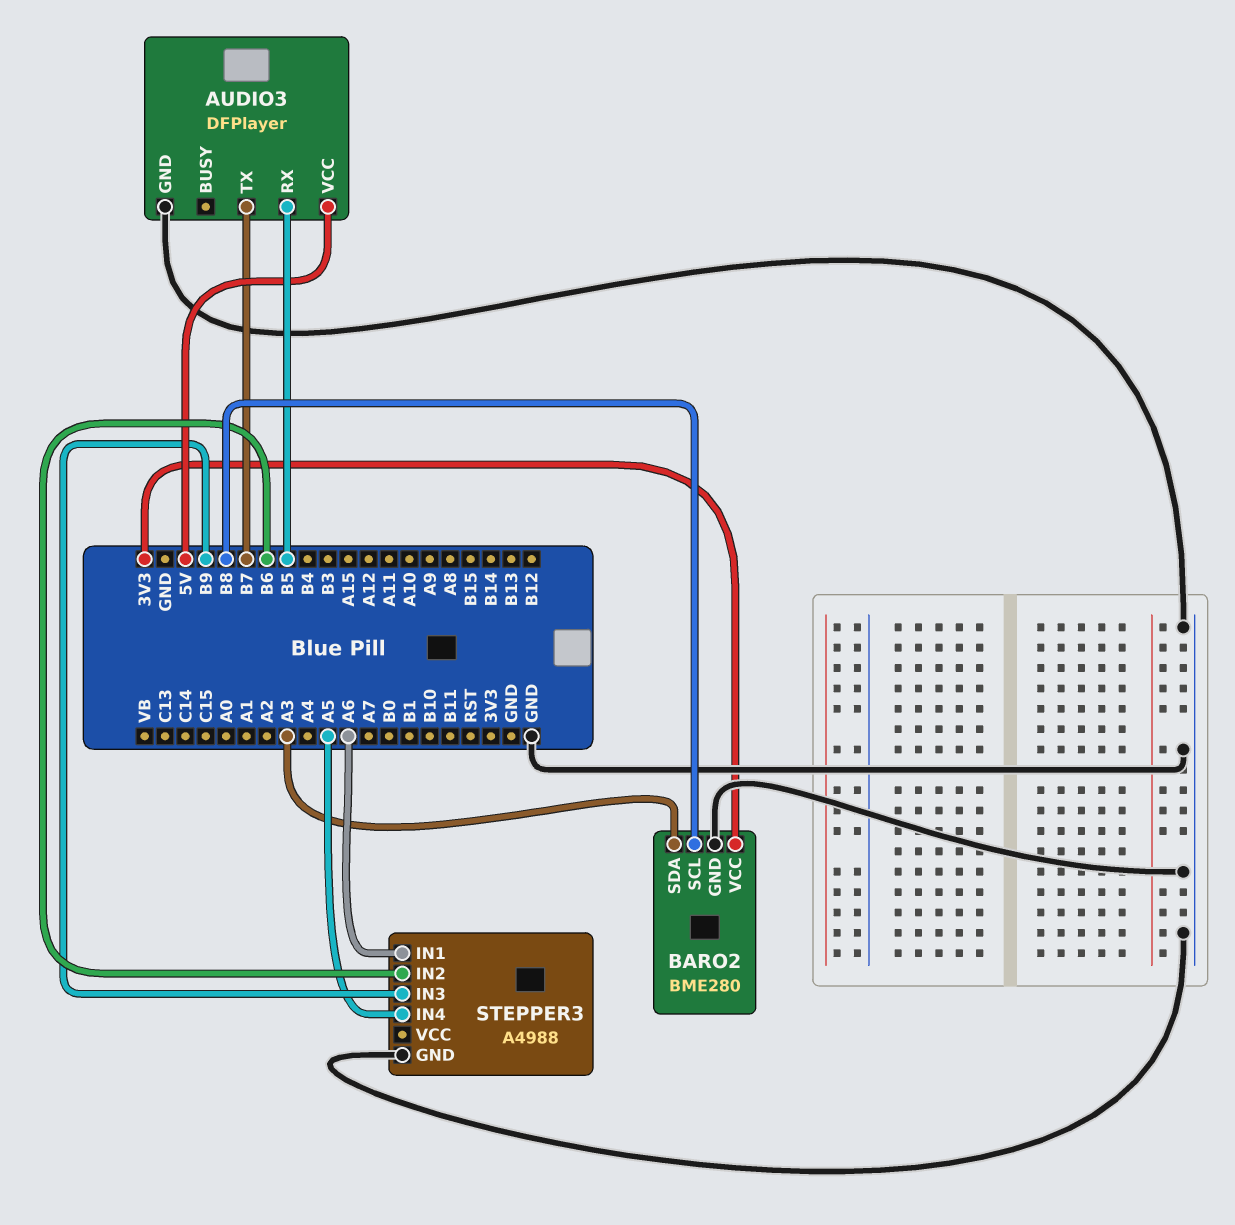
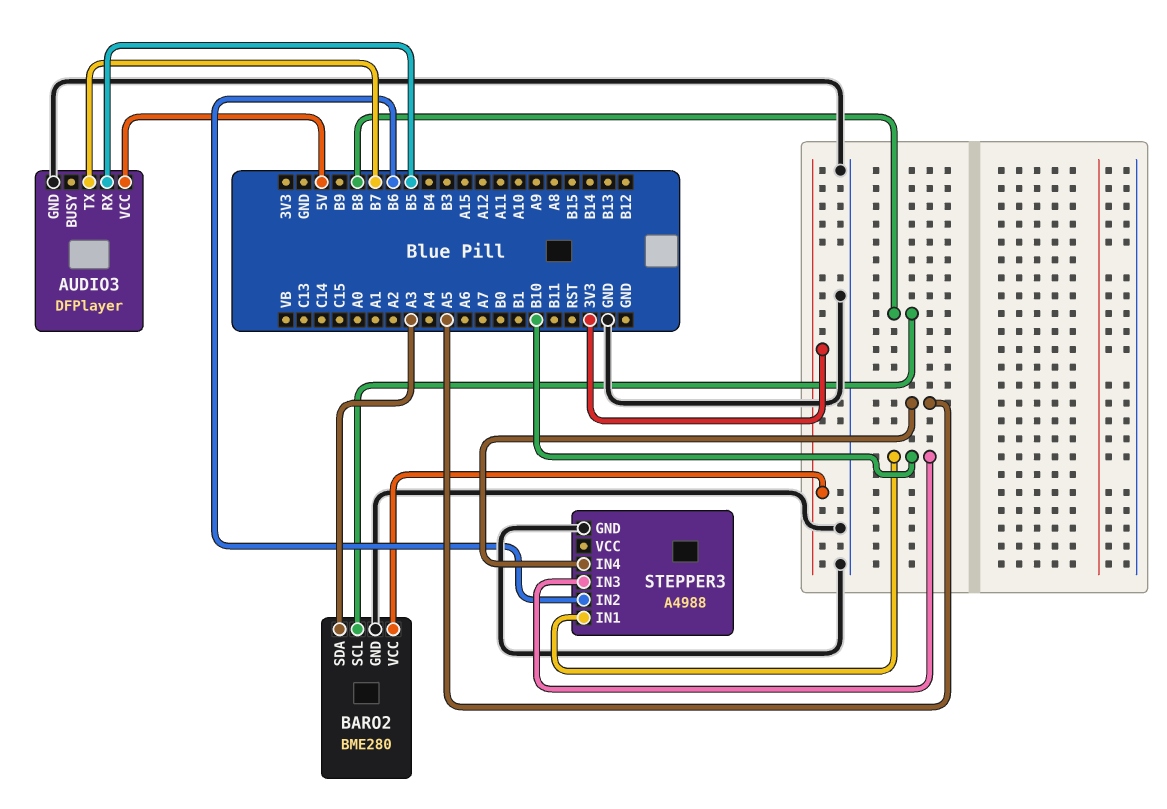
STEPPER3 pin IN1: A6 -> B10
STEPPER3 pin IN3: B9 -> B10

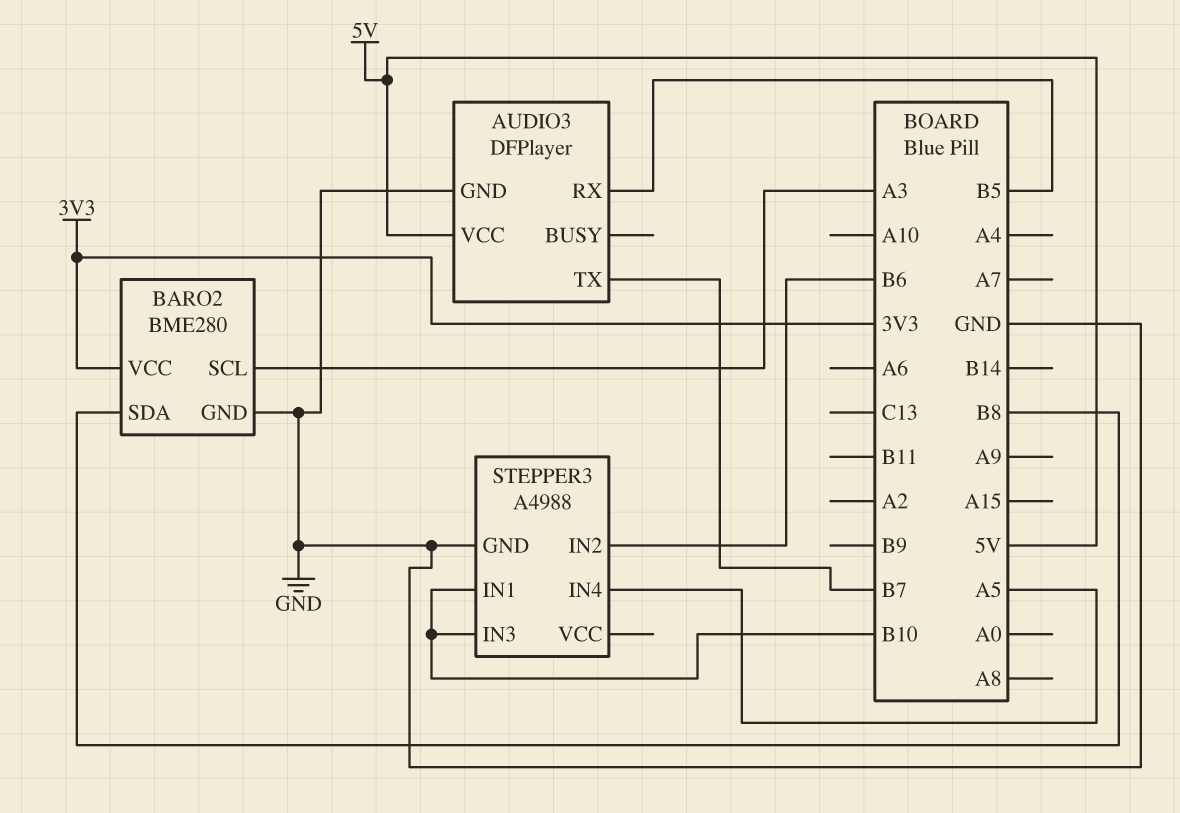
BARO2 pin SCL: B8 -> A3
BARO2 pin SDA: A3 -> B8

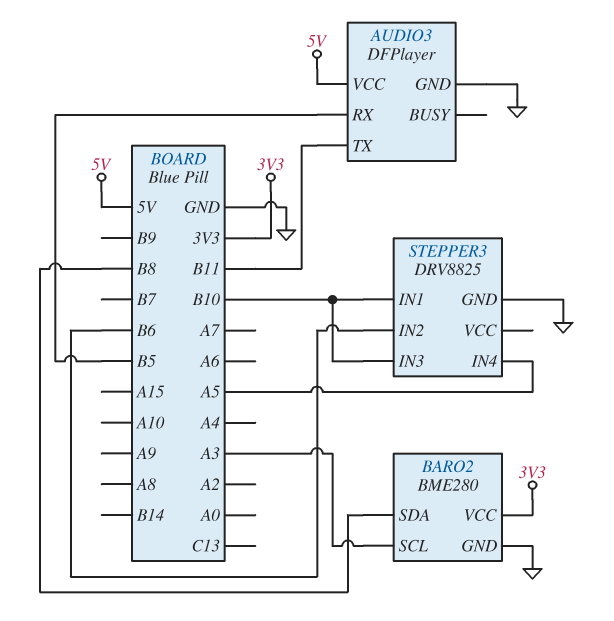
AUDIO3 pin TX: B7 -> B11
STEPPER3: A4988 -> DRV8825

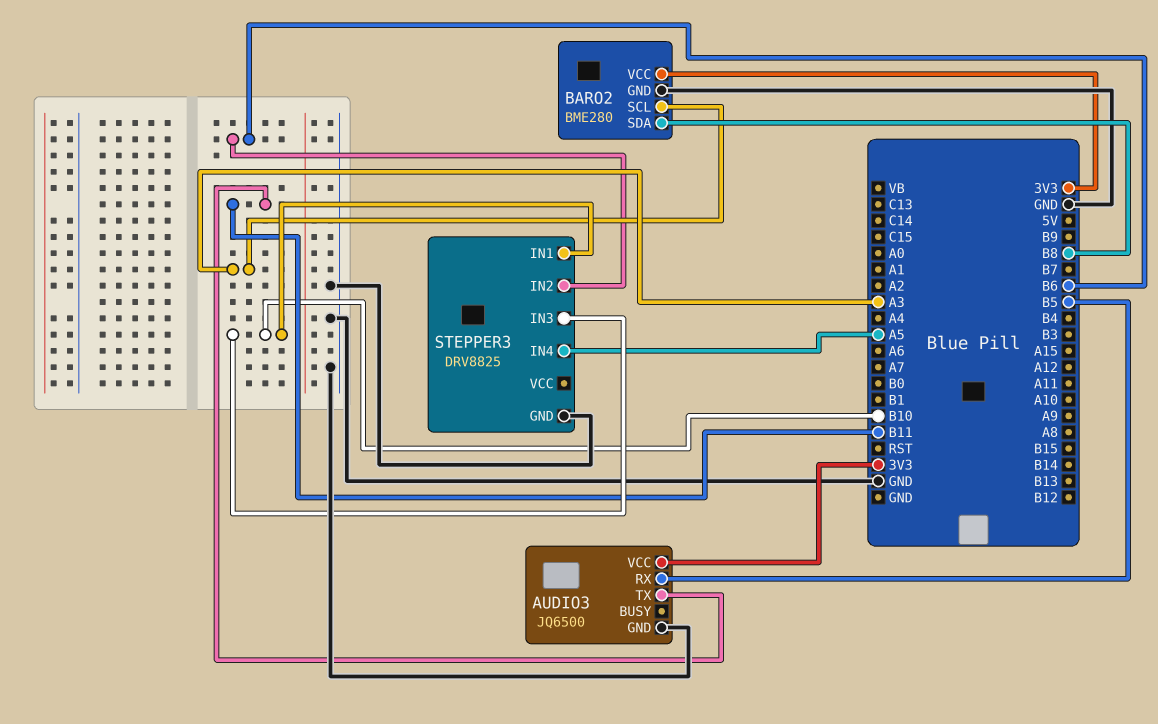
AUDIO3: DFPlayer -> JQ6500
AUDIO3 pin VCC: 5V -> 3V3

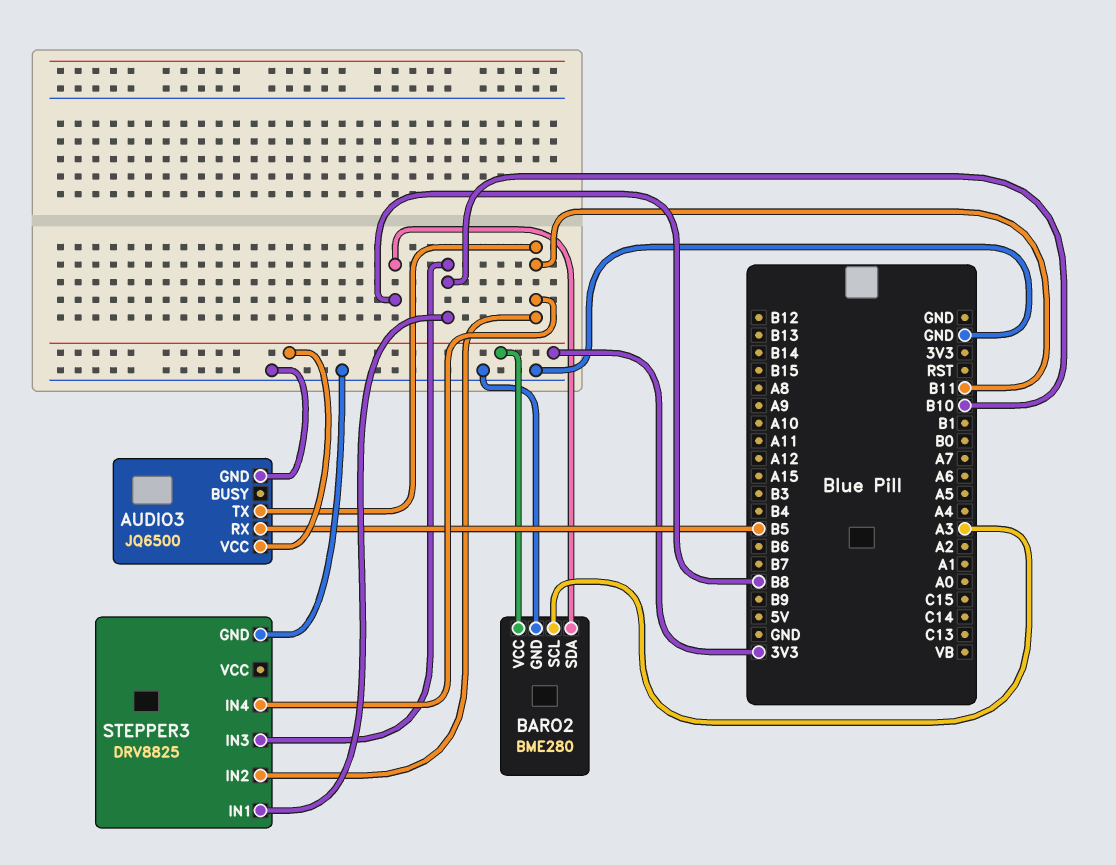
STEPPER3 pin IN2: B6 -> B11
STEPPER3 pin IN4: A5 -> B11

